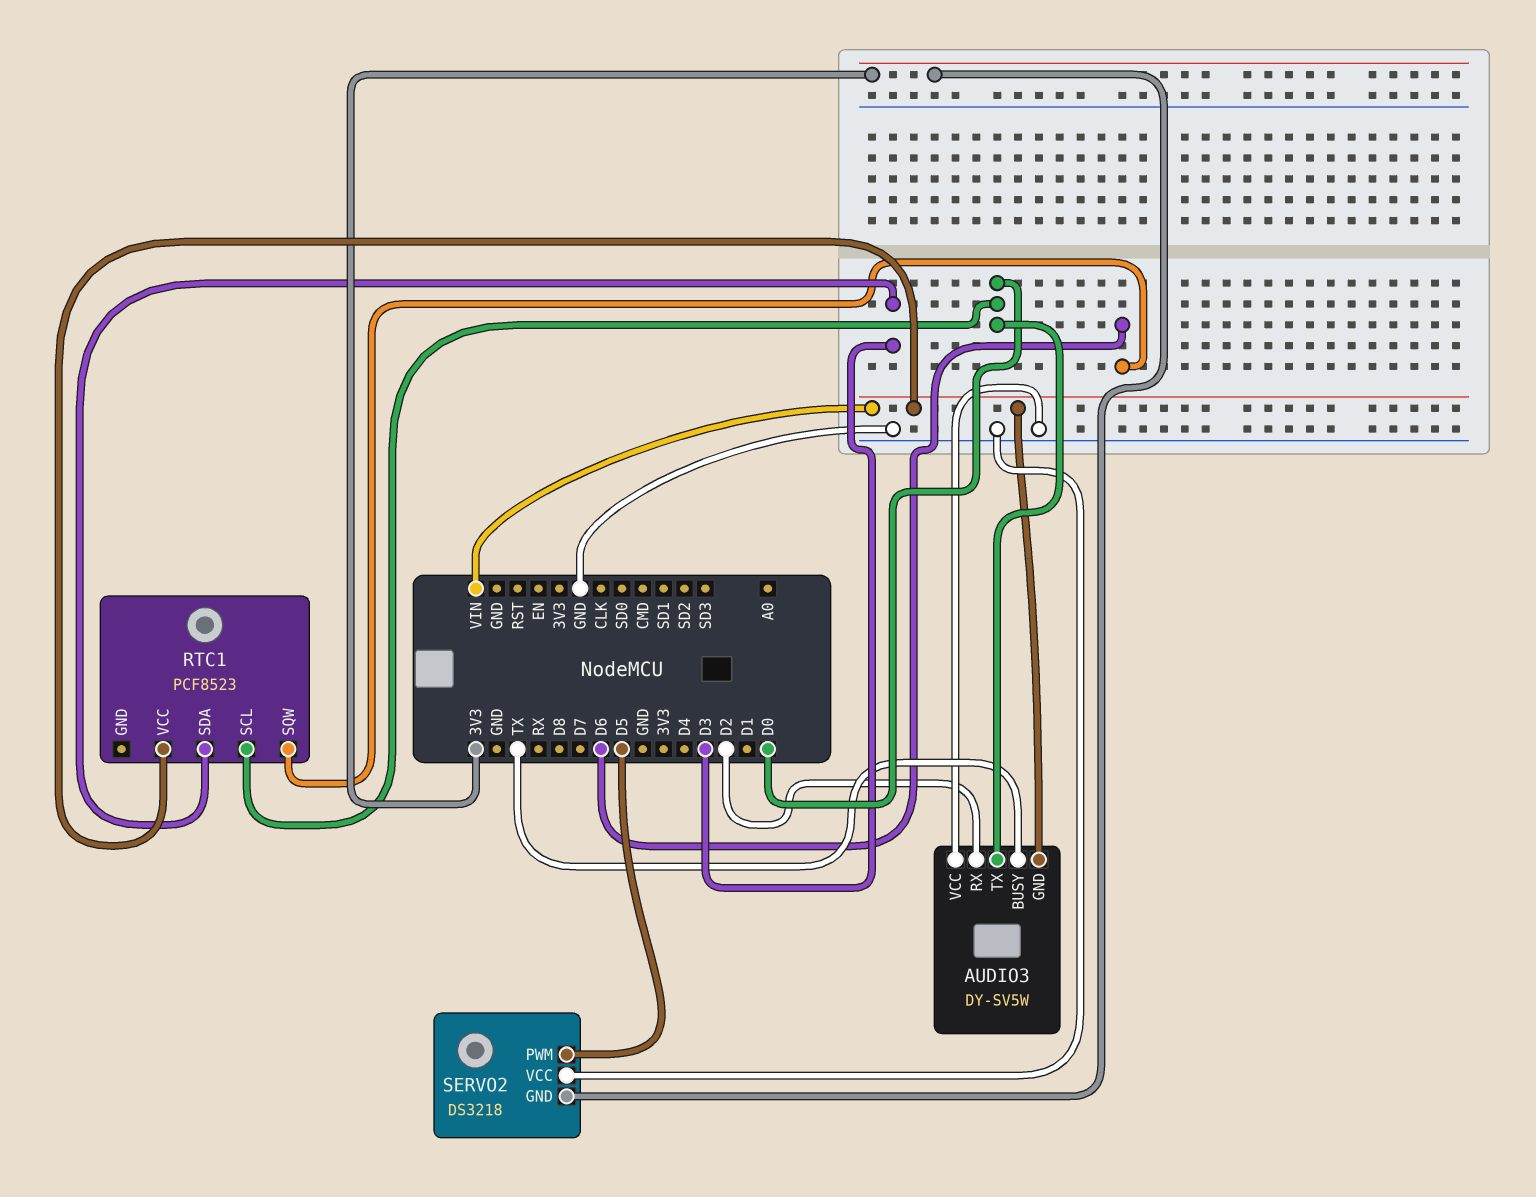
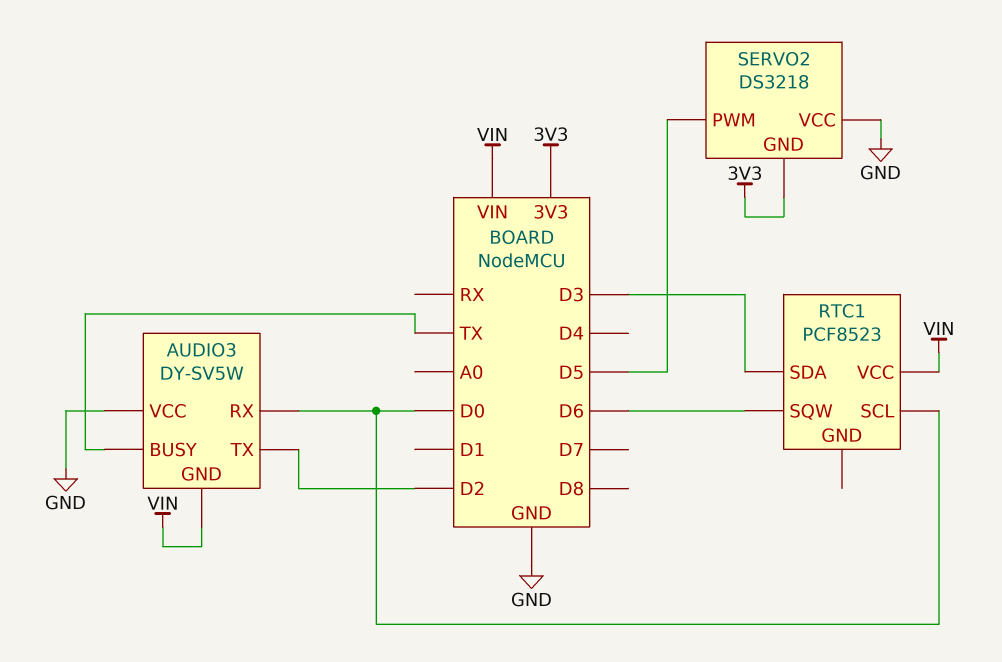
AUDIO3 pin RX: D2 -> D0
AUDIO3 pin TX: D0 -> D2

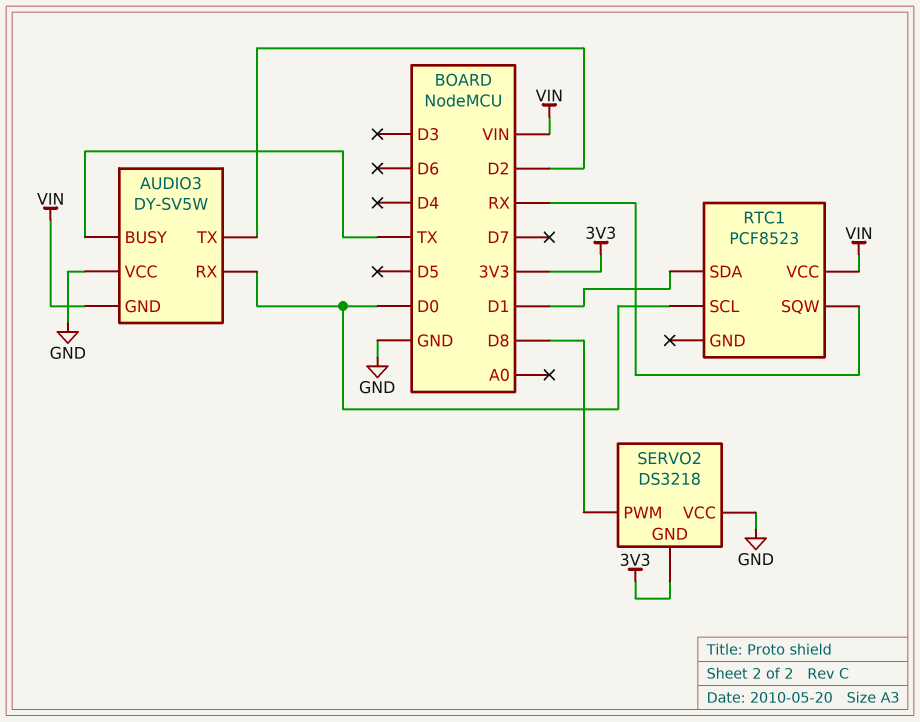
RTC1 pin SDA: D3 -> D1
RTC1 pin SQW: D6 -> RX
SERVO2 pin PWM: D5 -> D8

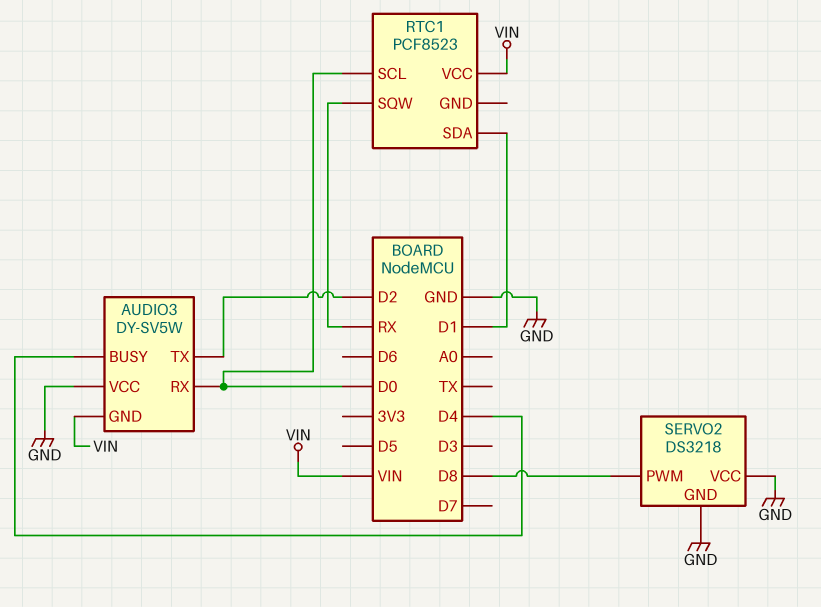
AUDIO3 pin BUSY: TX -> D4
SERVO2 pin GND: 3V3 -> GND

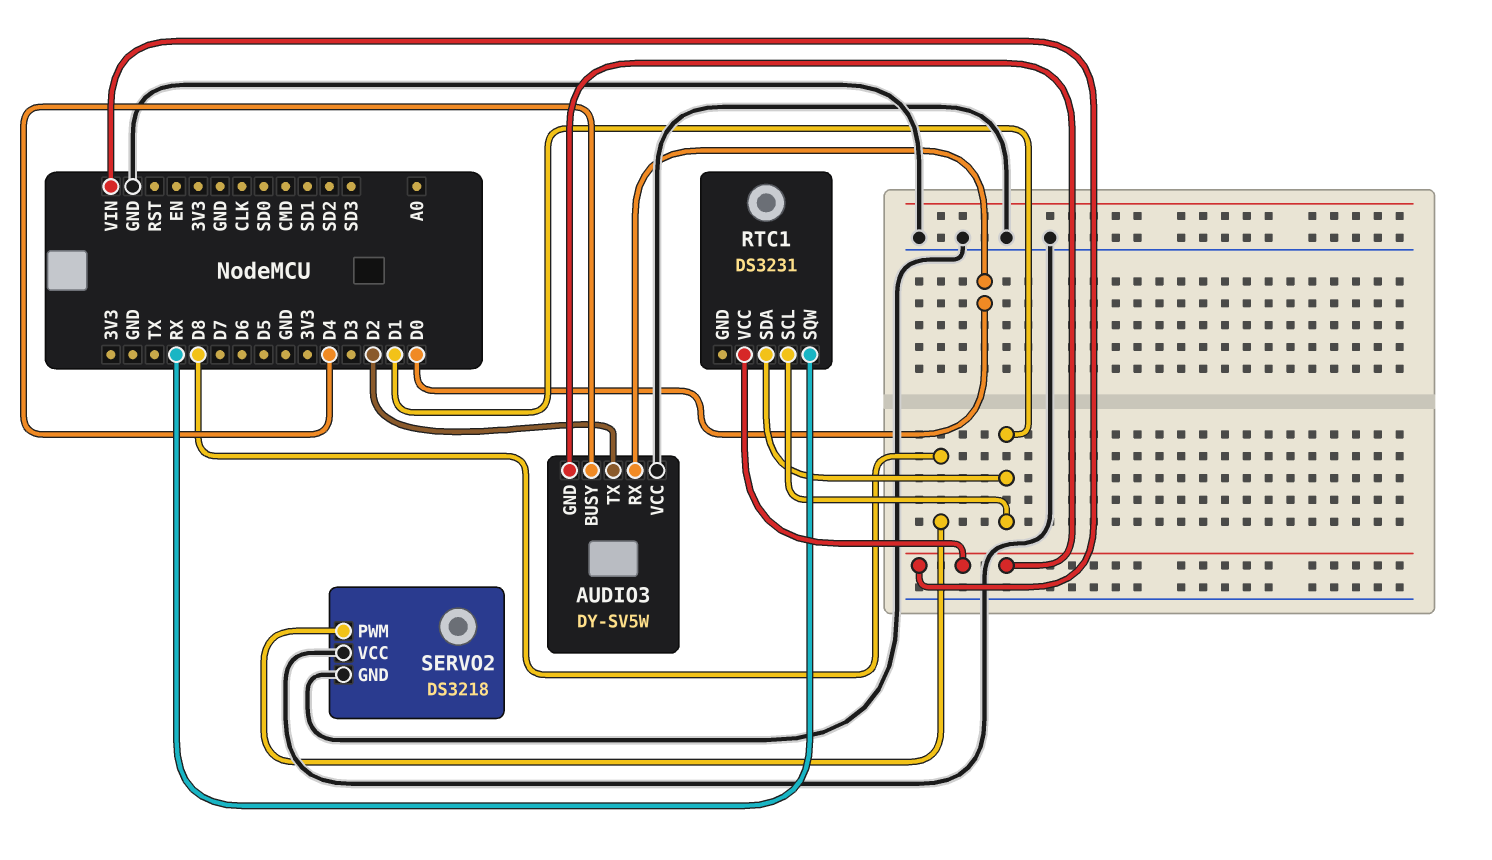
RTC1: PCF8523 -> DS3231
RTC1 pin SCL: D0 -> D1

